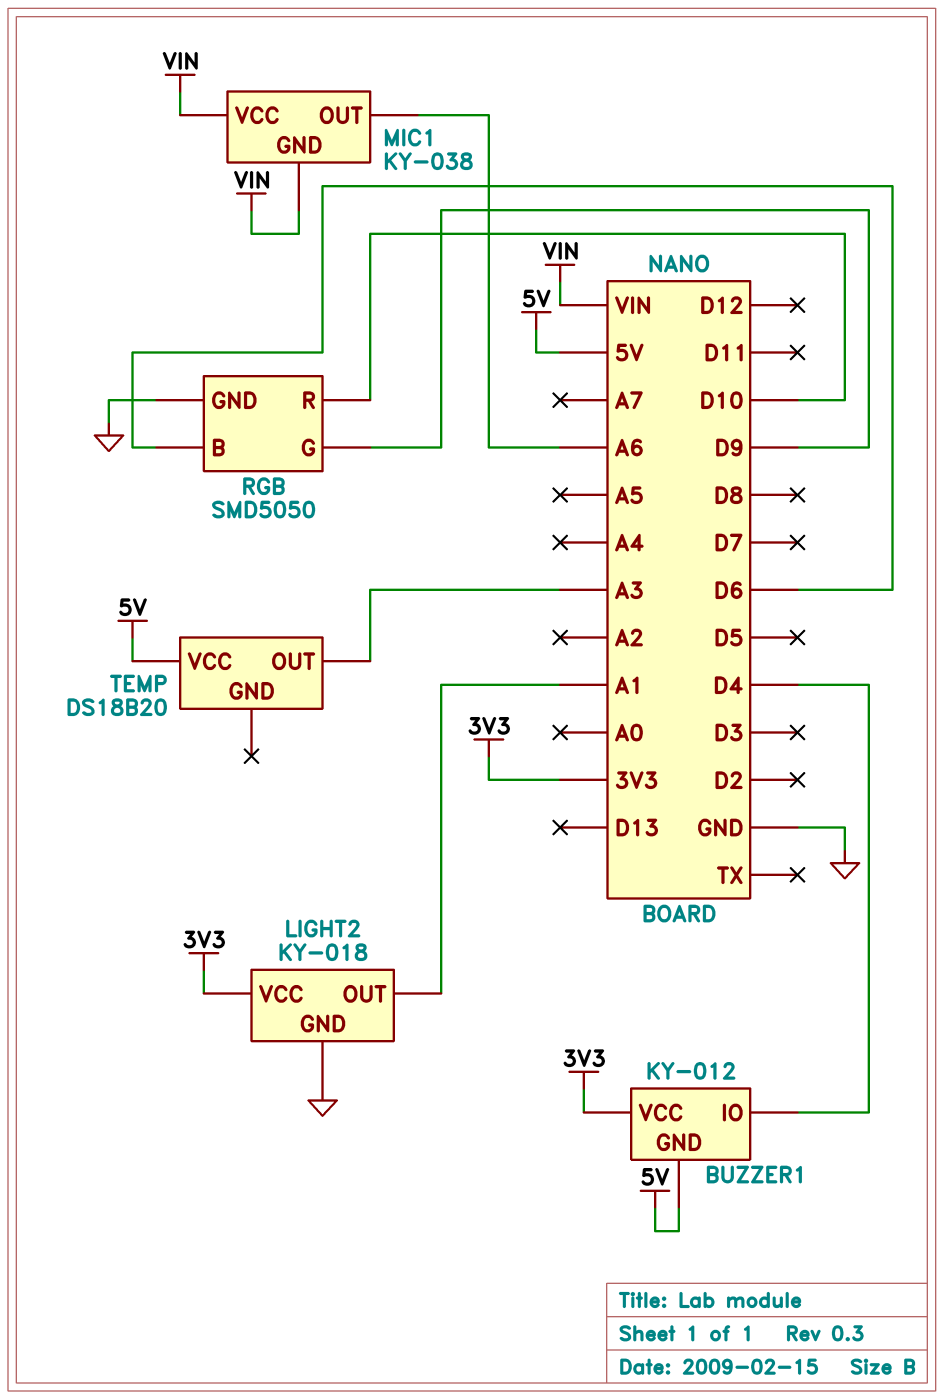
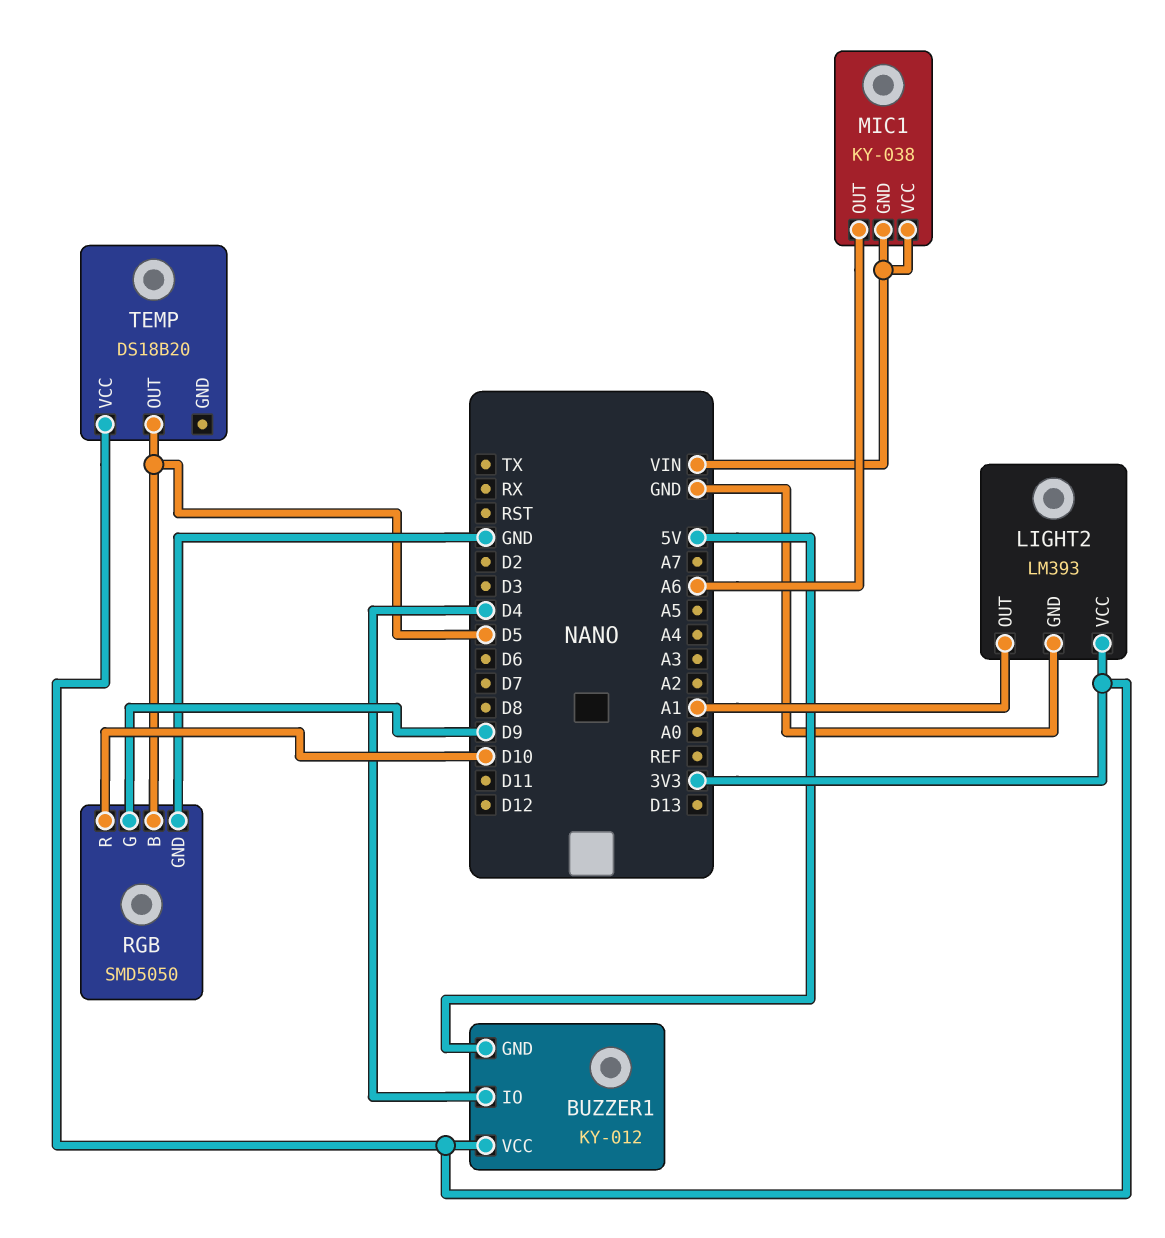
LIGHT2: KY-018 -> LM393
RGB pin B: D6 -> D5
TEMP pin OUT: A3 -> D5
TEMP pin VCC: 5V -> 3V3

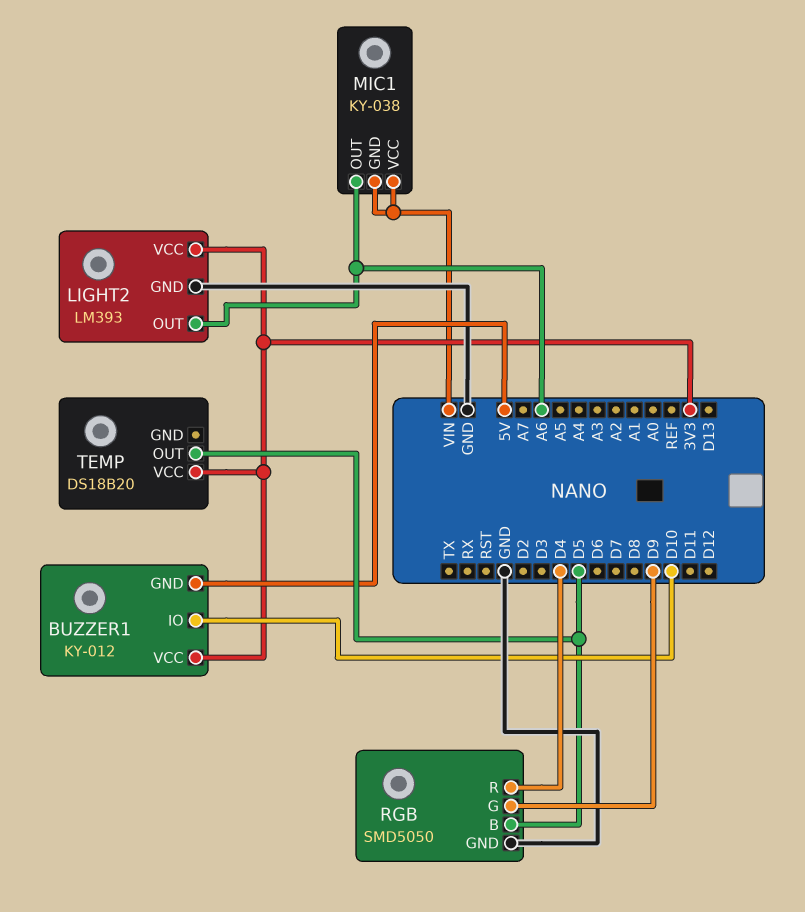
BUZZER1 pin IO: D4 -> D10
LIGHT2 pin OUT: A1 -> A6
RGB pin R: D10 -> D4

